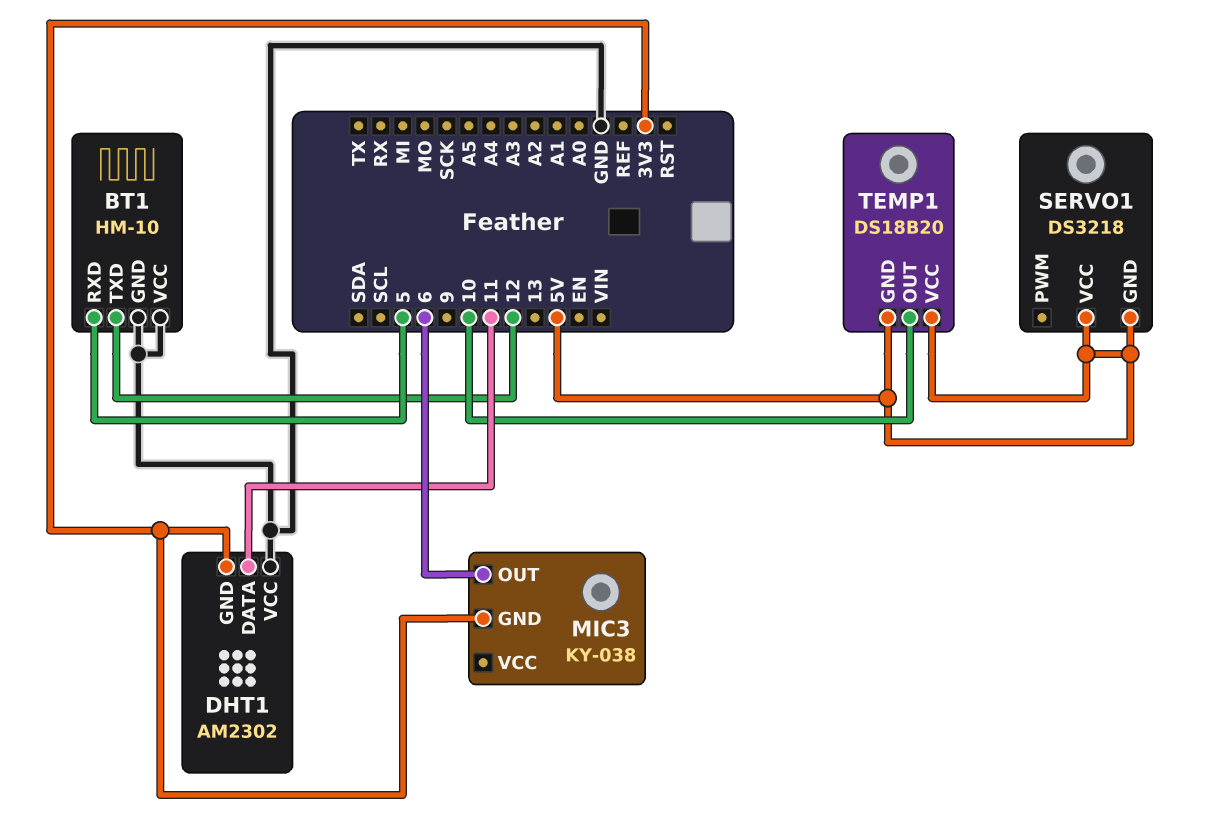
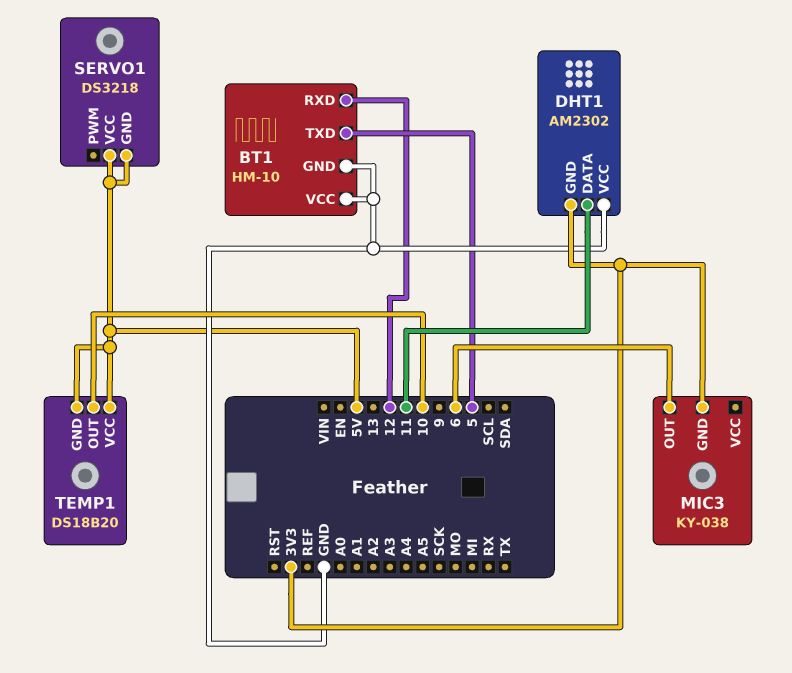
BT1 pin RXD: 5 -> 12
BT1 pin TXD: 12 -> 5

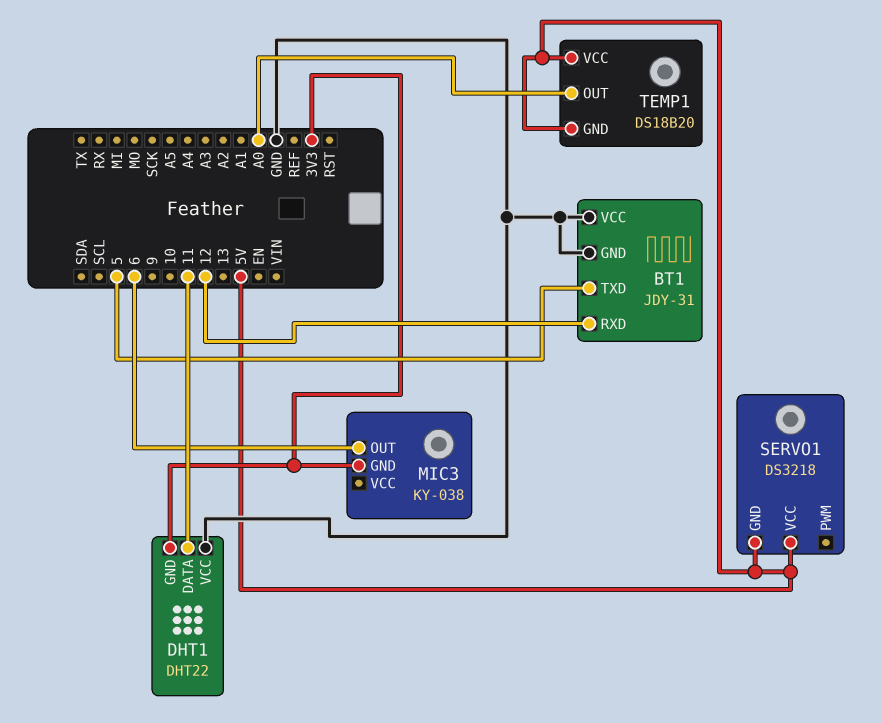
BT1: HM-10 -> JDY-31
DHT1: AM2302 -> DHT22
TEMP1 pin OUT: 10 -> A0

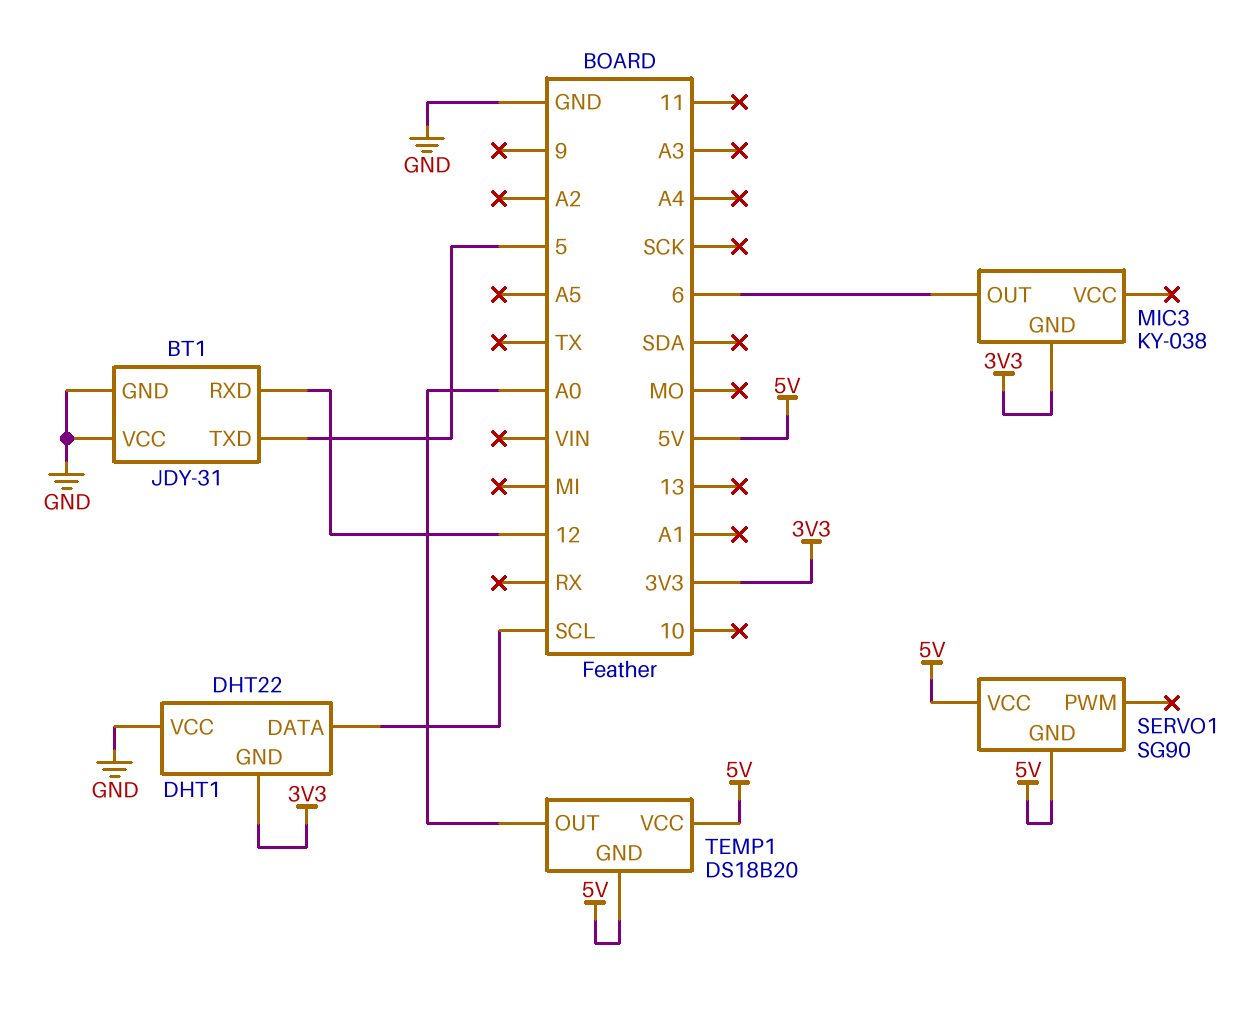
DHT1 pin DATA: 11 -> SCL
SERVO1: DS3218 -> SG90

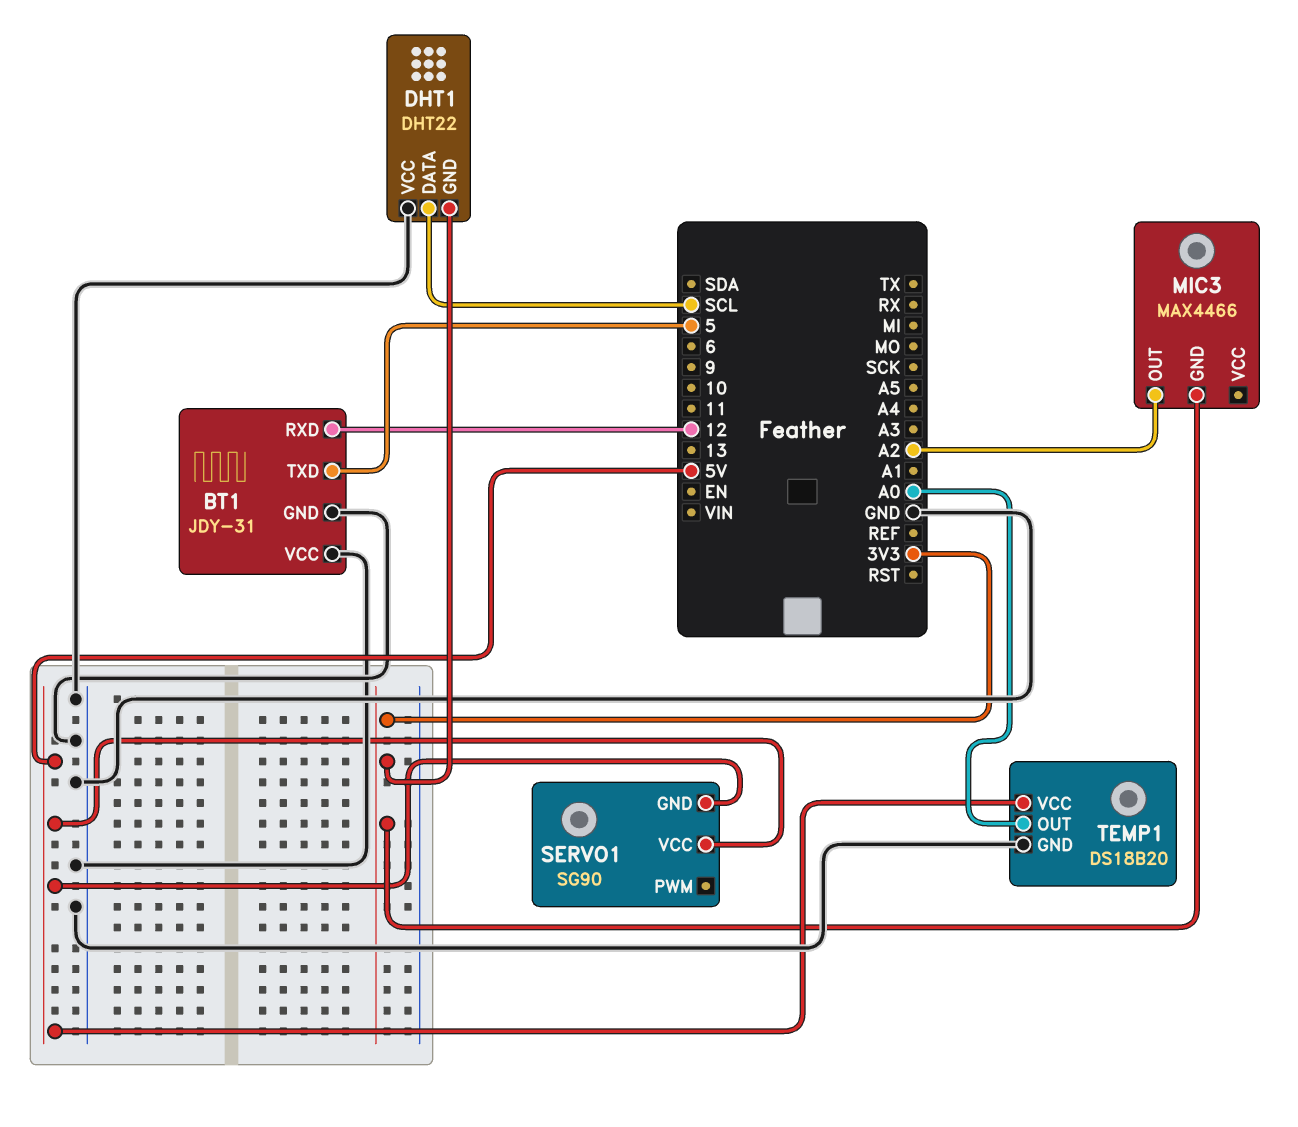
MIC3: KY-038 -> MAX4466
MIC3 pin OUT: 6 -> A2
TEMP1 pin GND: 5V -> GND

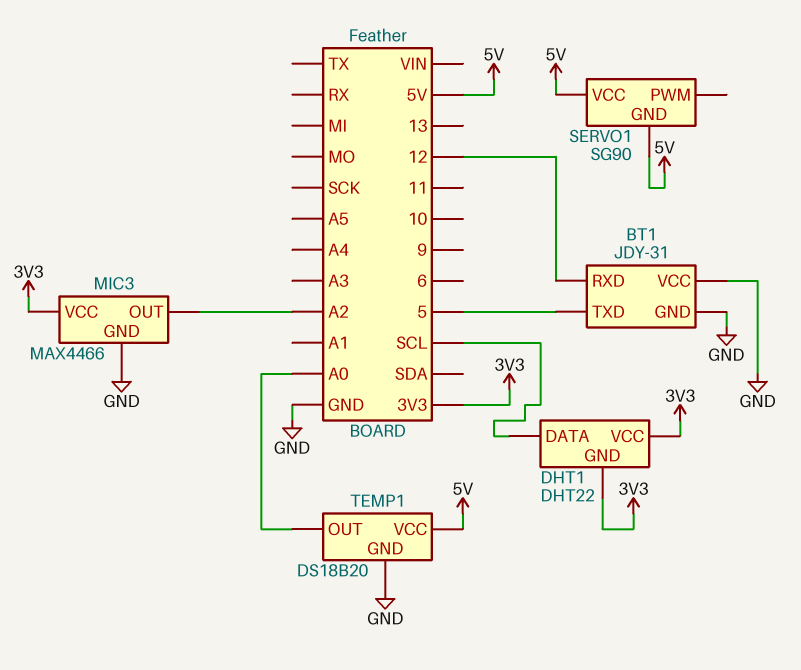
DHT1 pin VCC: GND -> 3V3
MIC3 pin GND: 3V3 -> GND
MIC3 pin VCC: none -> 3V3

